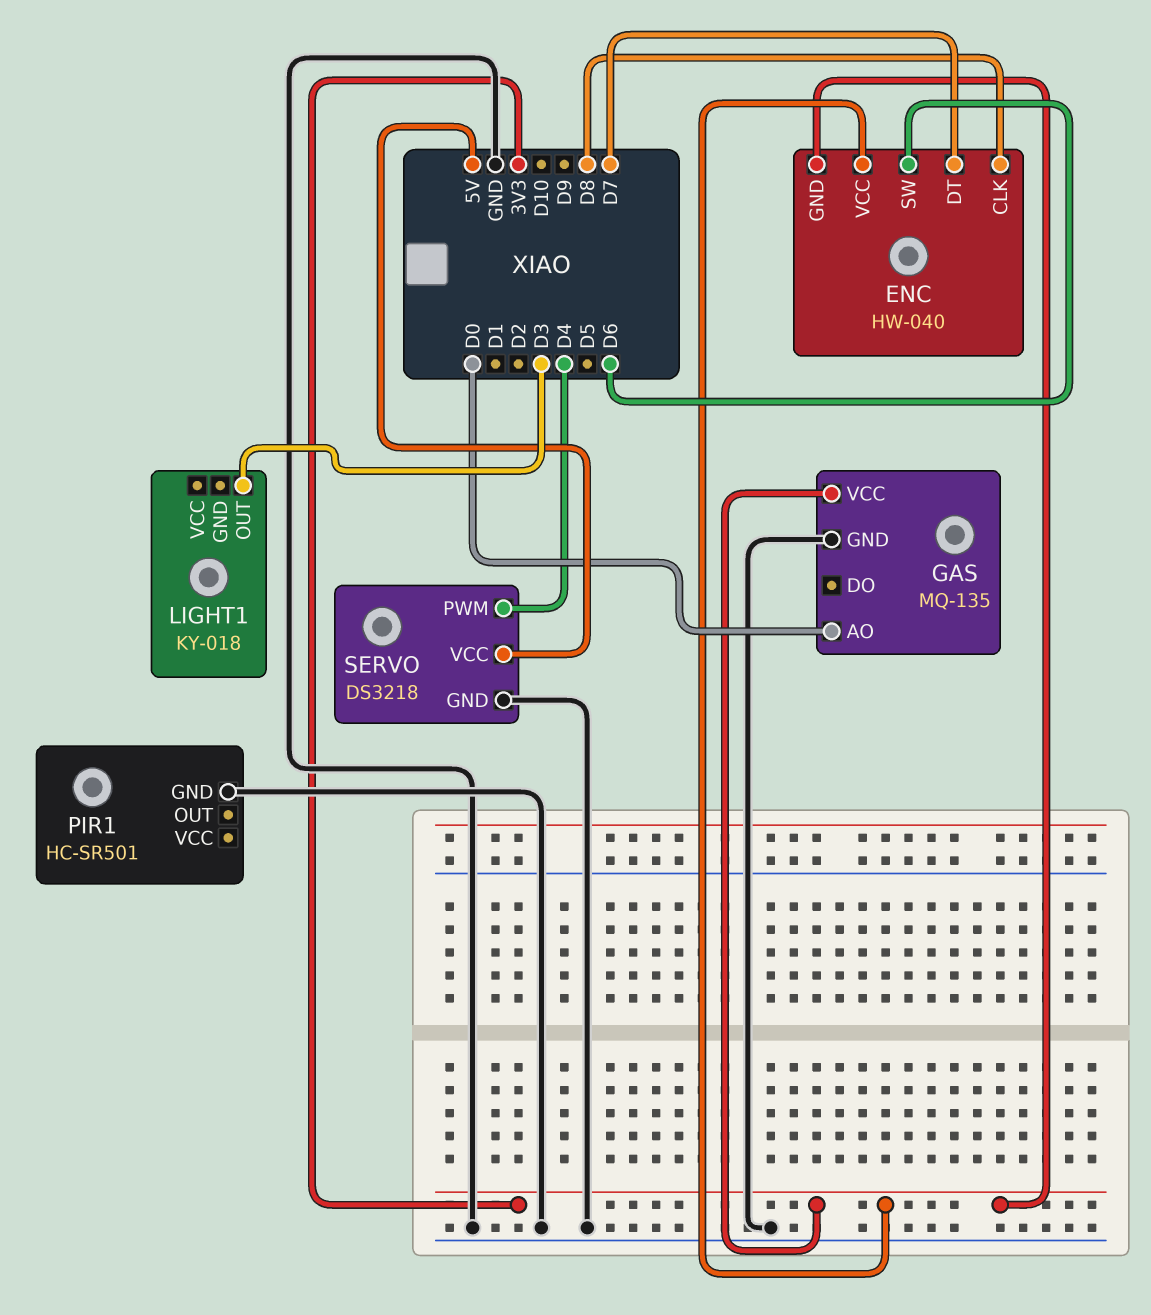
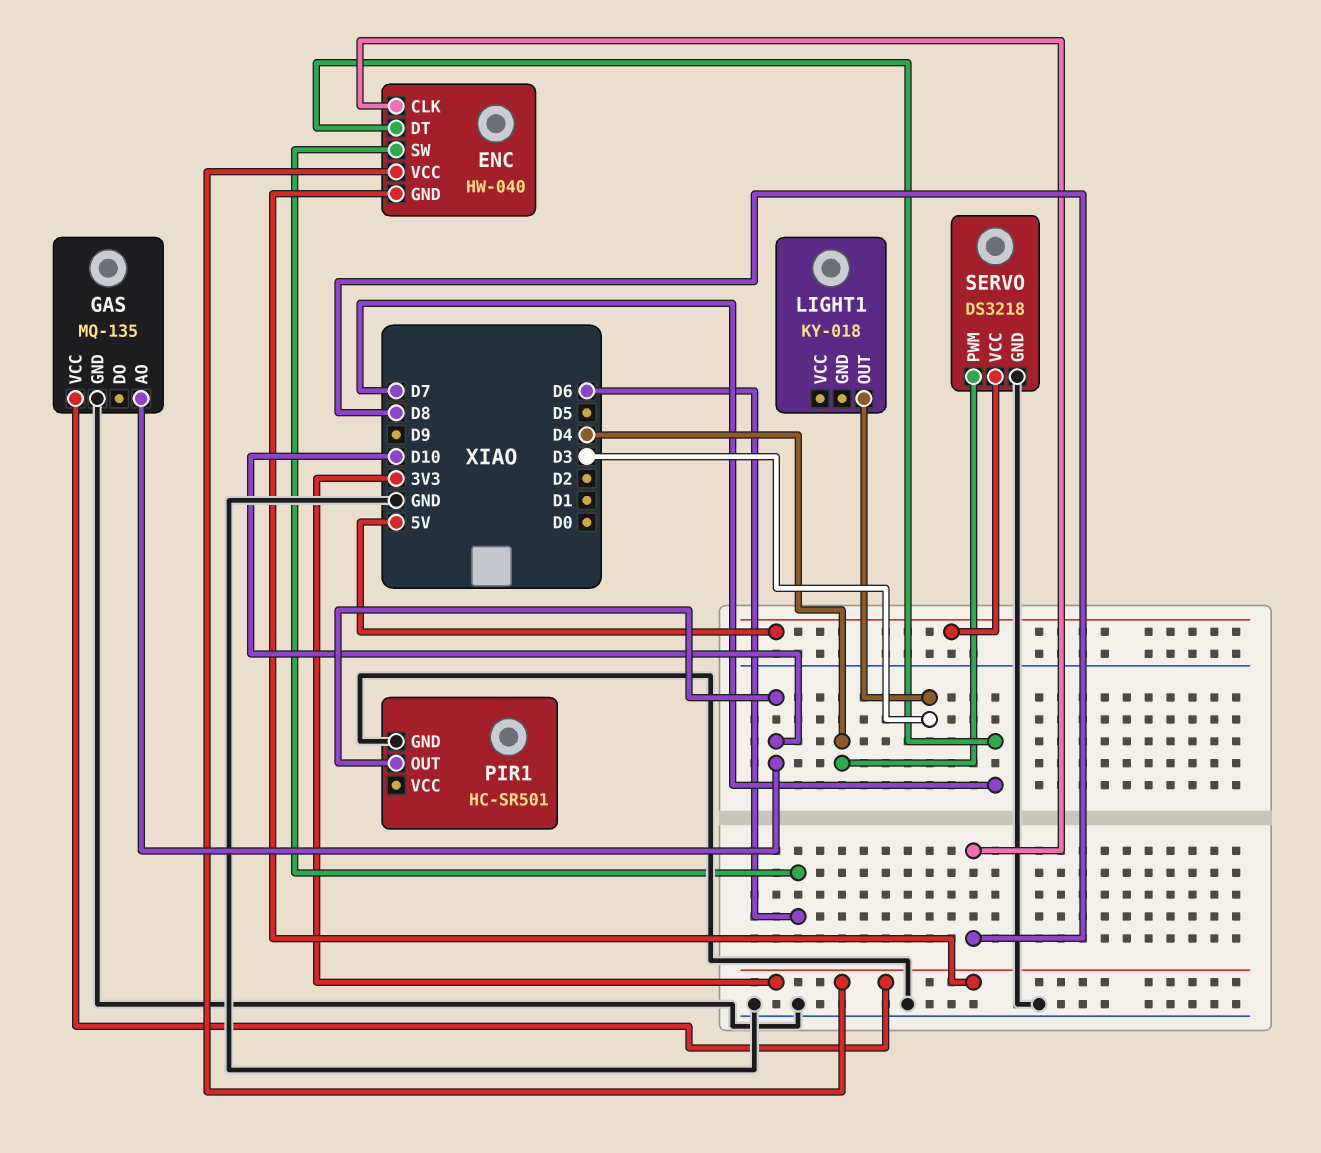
GAS pin AO: D0 -> D10
PIR1 pin OUT: none -> D10

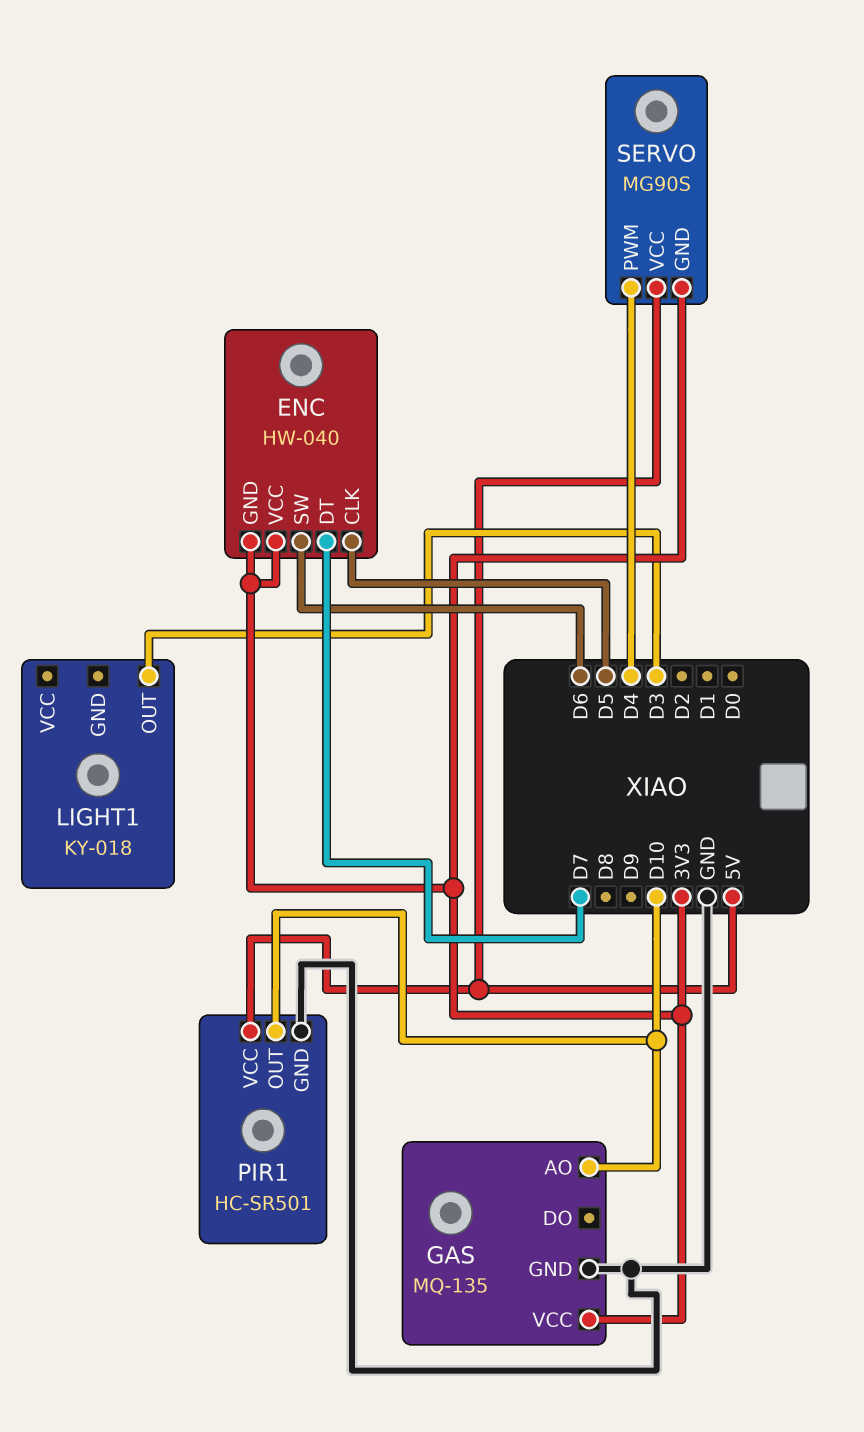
ENC pin CLK: D8 -> D5
PIR1 pin VCC: none -> 5V
SERVO: DS3218 -> MG90S
SERVO pin GND: GND -> 3V3

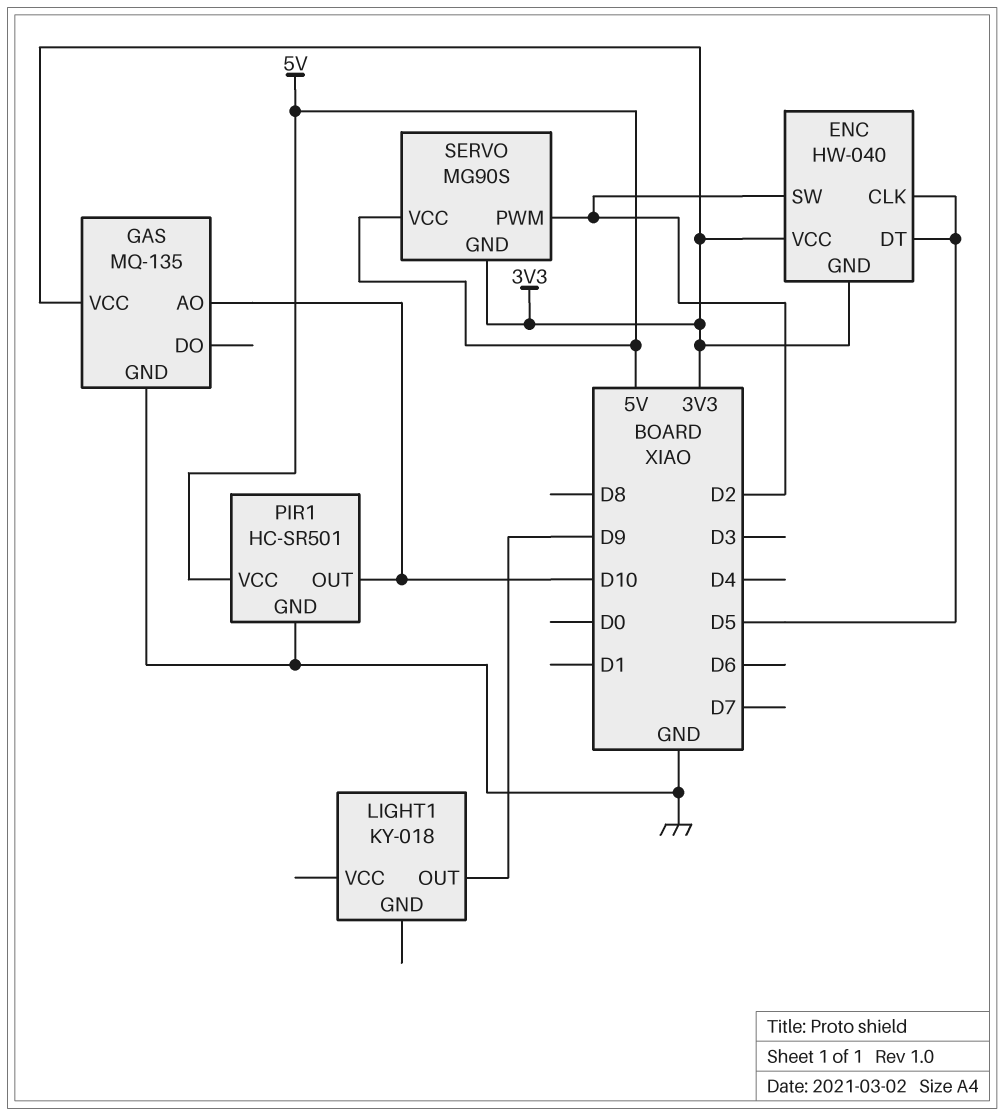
ENC pin DT: D7 -> D5
ENC pin SW: D6 -> D2
LIGHT1 pin OUT: D3 -> D9
SERVO pin PWM: D4 -> D2

